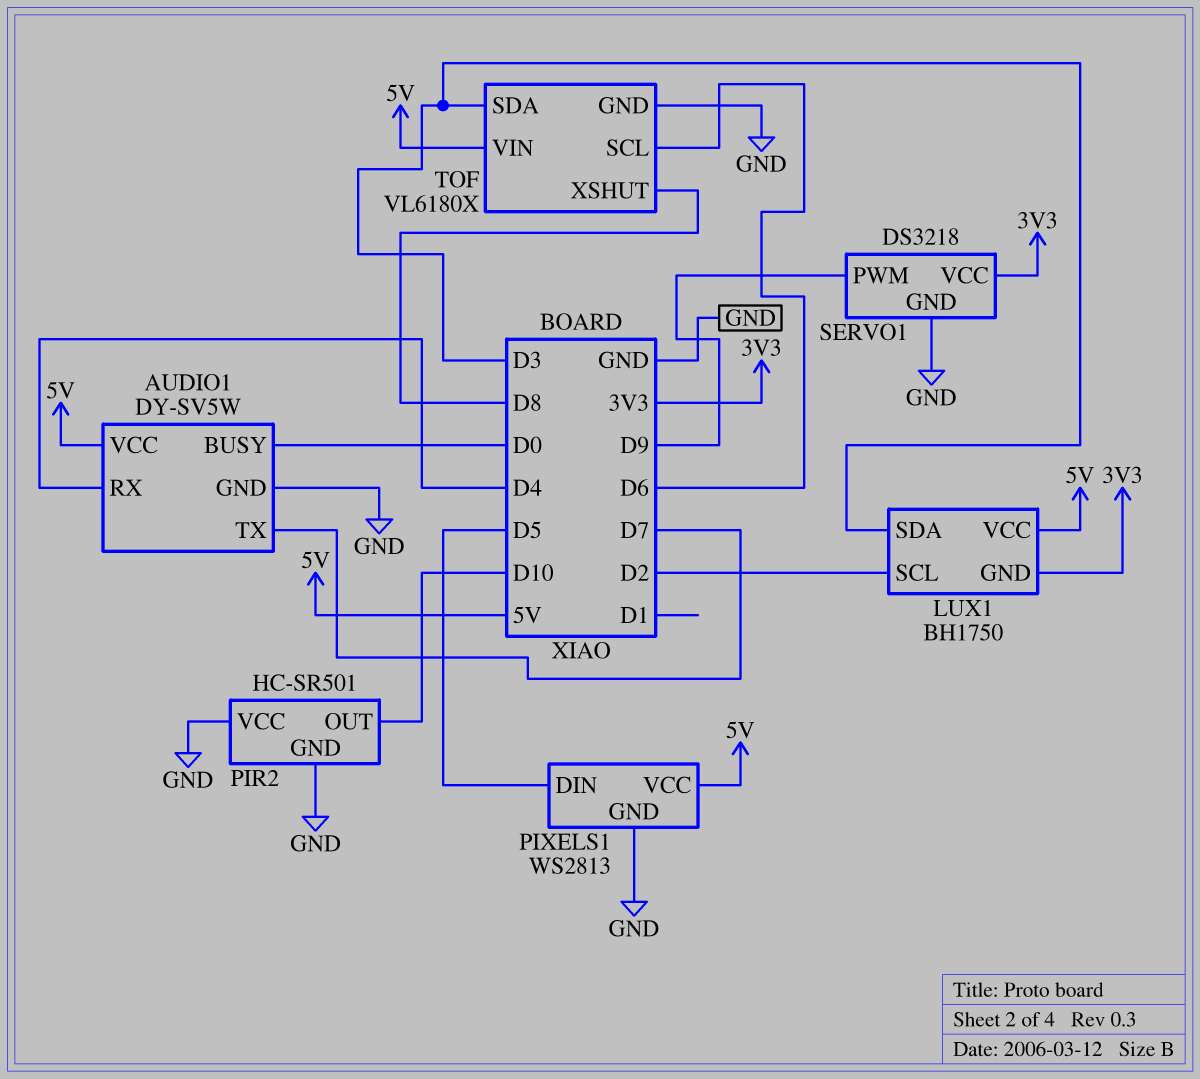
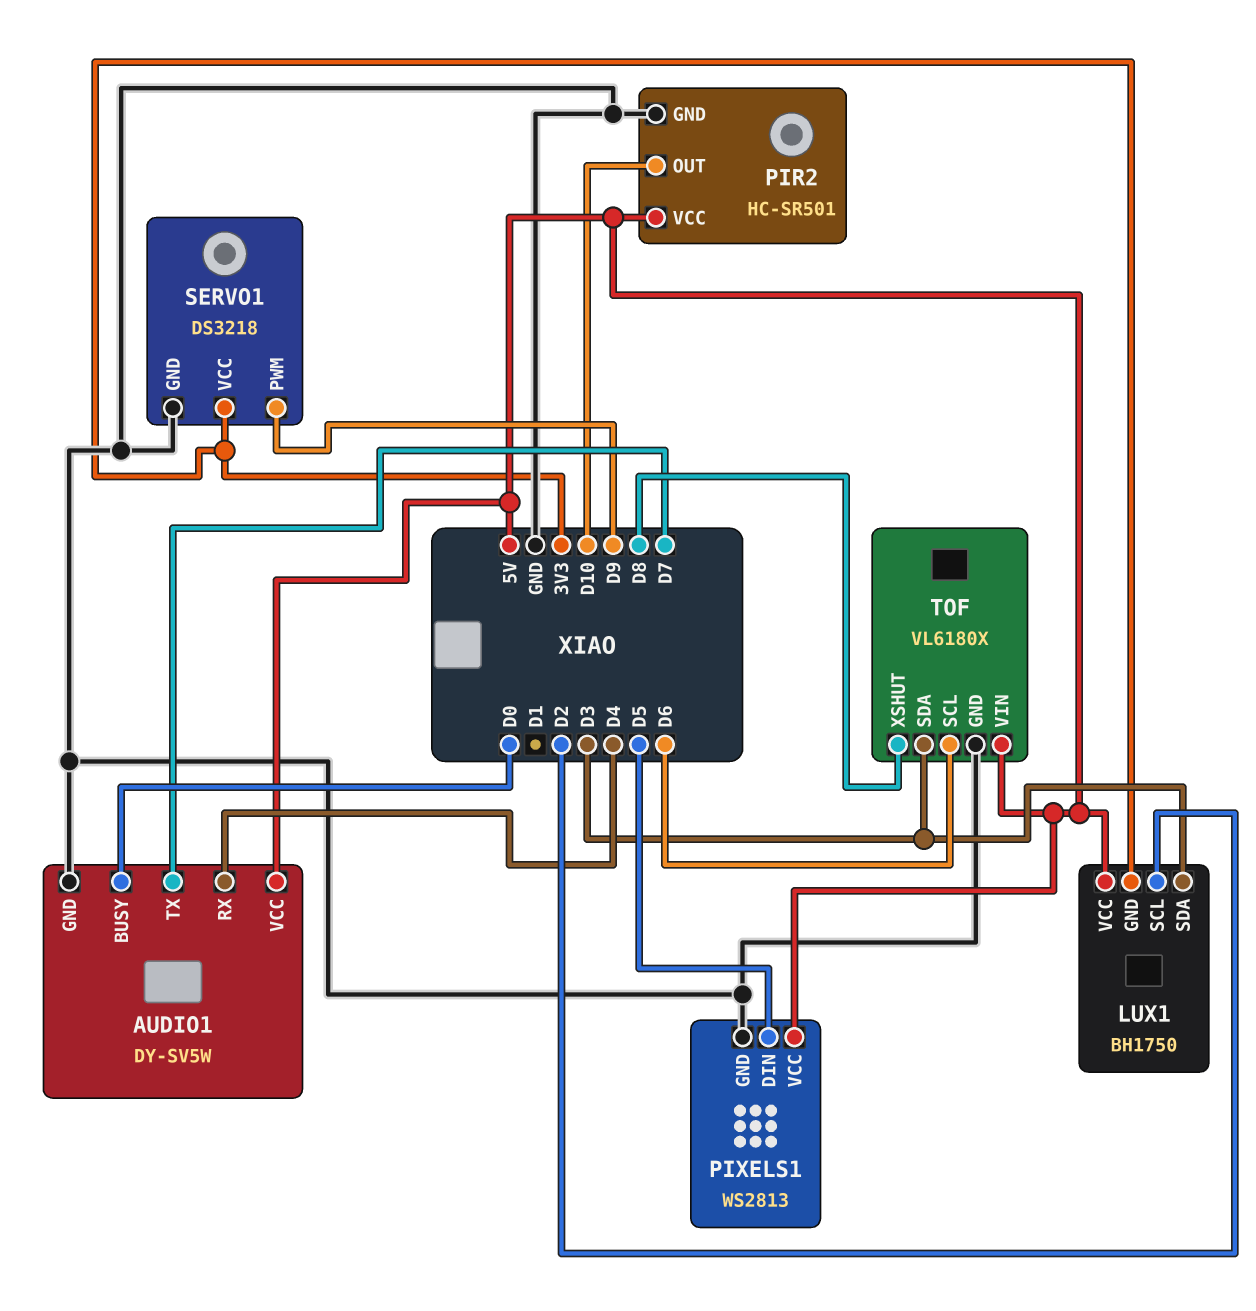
PIR2 pin VCC: GND -> 5V

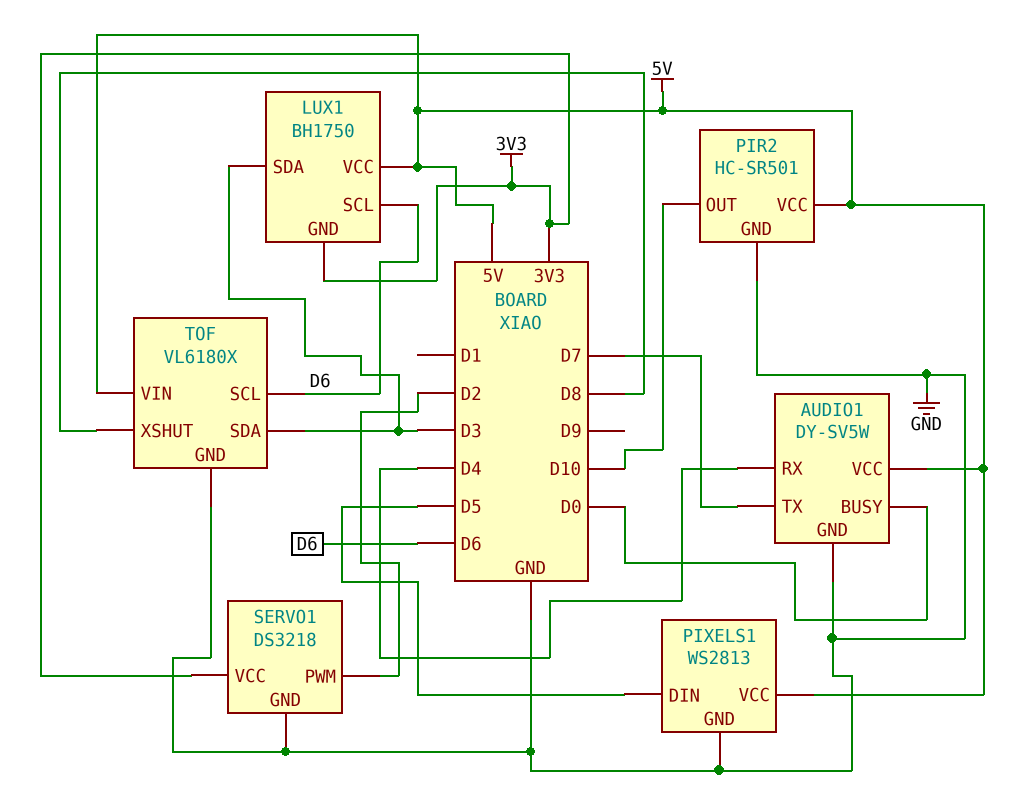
LUX1 pin SCL: D2 -> D6
SERVO1 pin PWM: D9 -> D2

